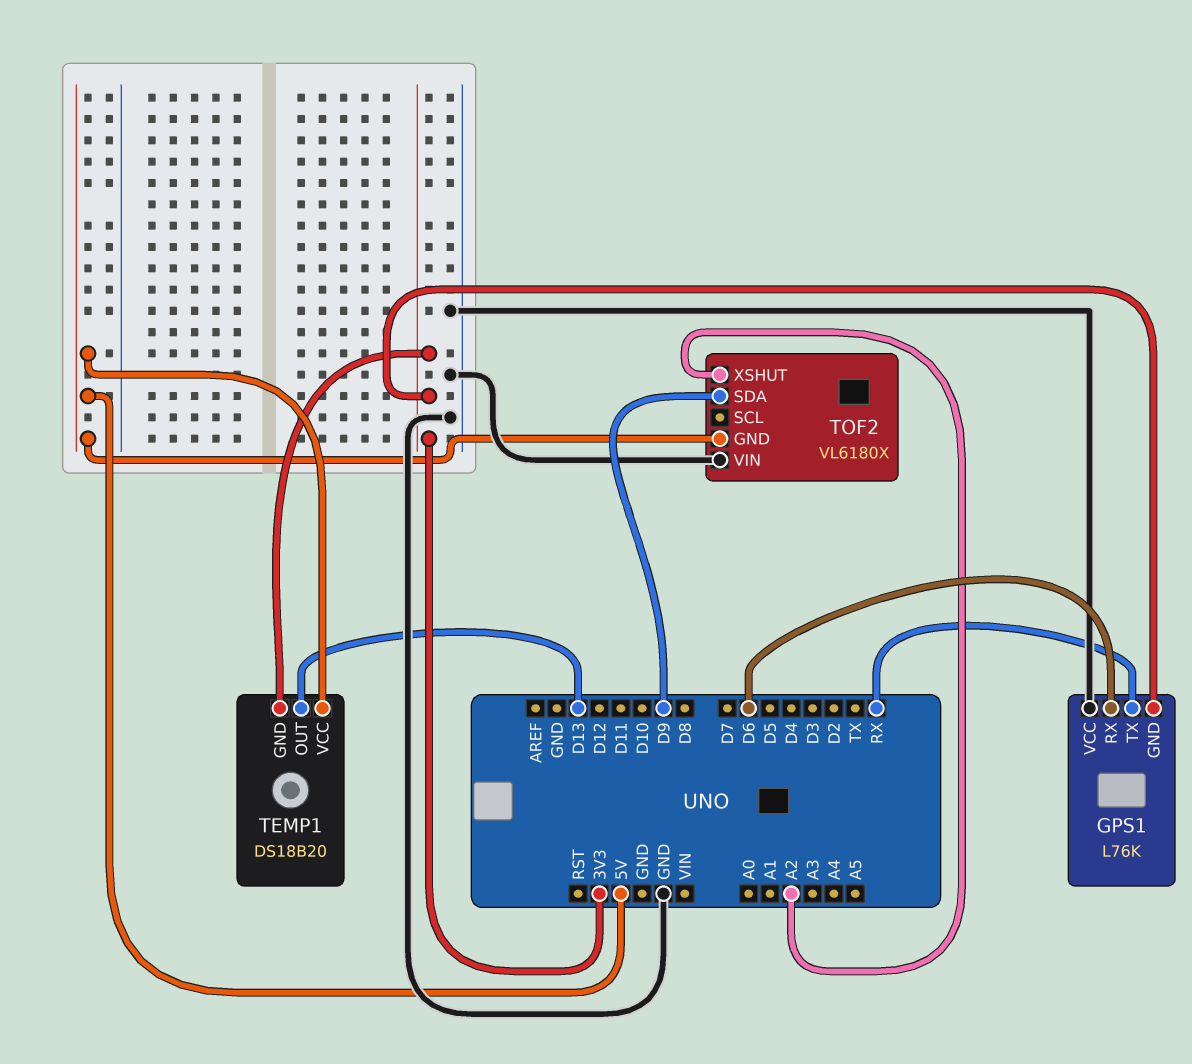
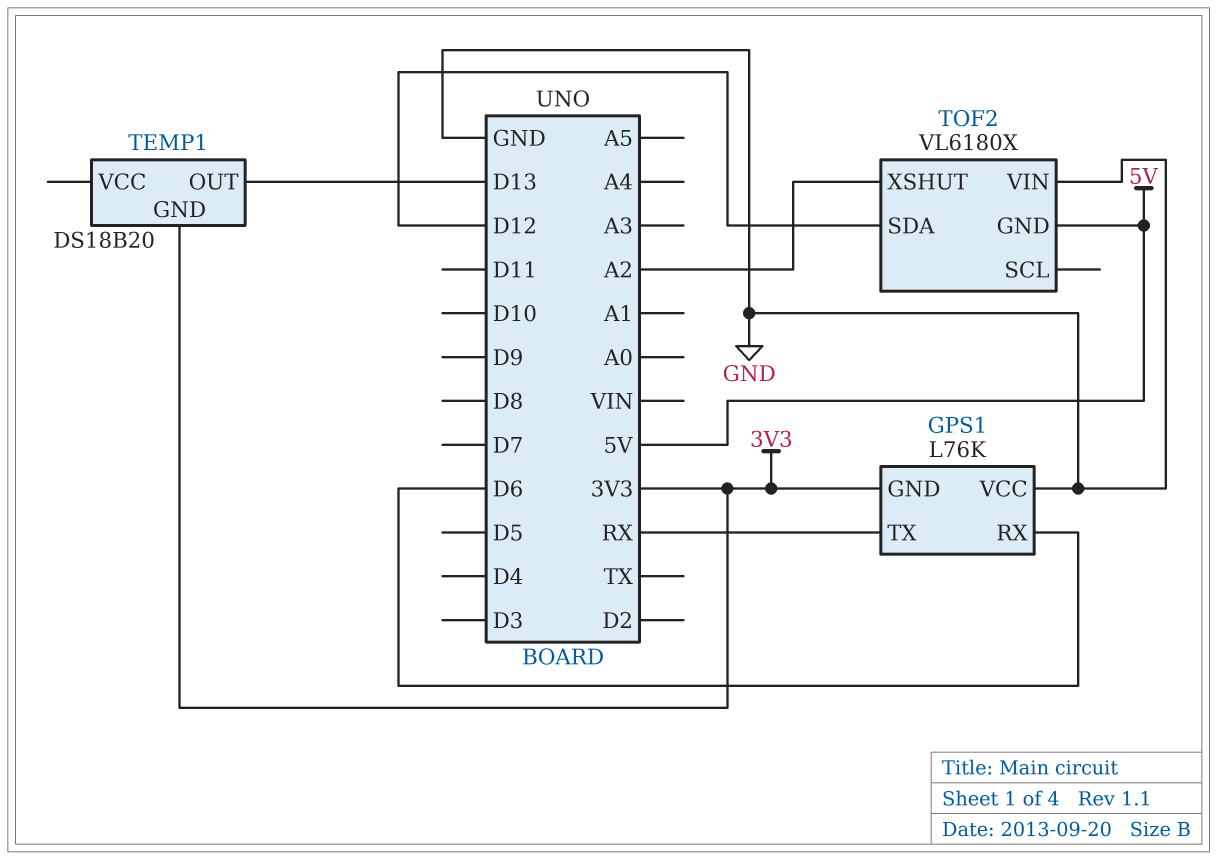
TEMP1 pin VCC: 5V -> none
TOF2 pin SDA: D9 -> D12

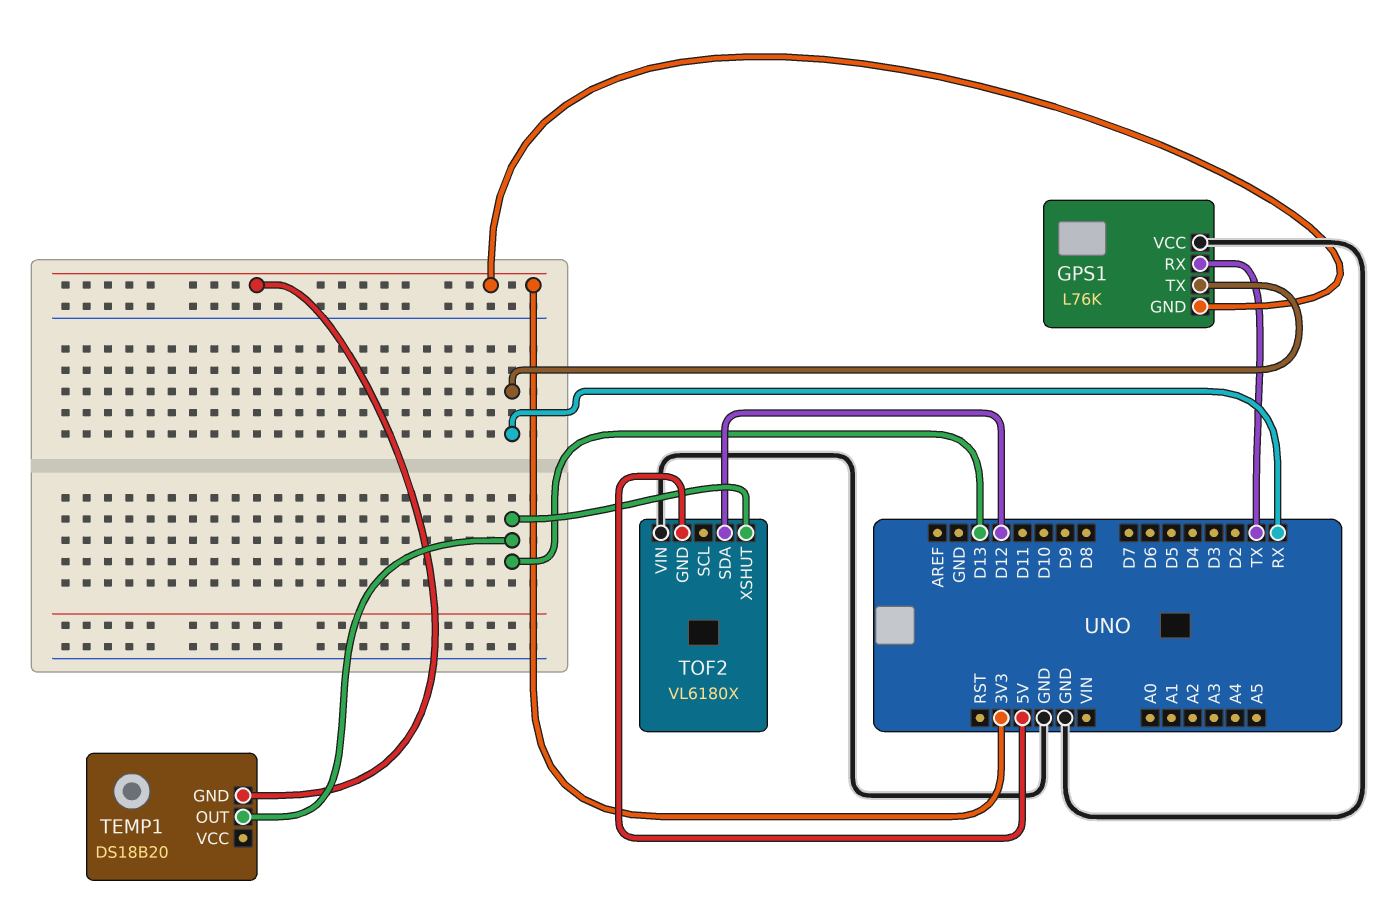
GPS1 pin RX: D6 -> TX
TOF2 pin XSHUT: A2 -> D13

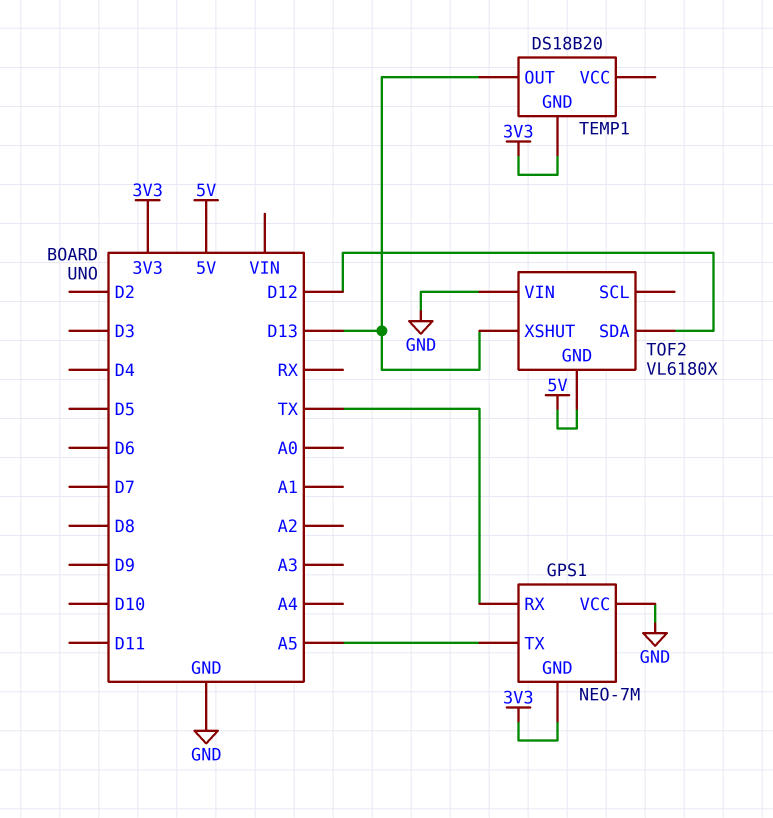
GPS1: L76K -> NEO-7M
GPS1 pin TX: RX -> A5

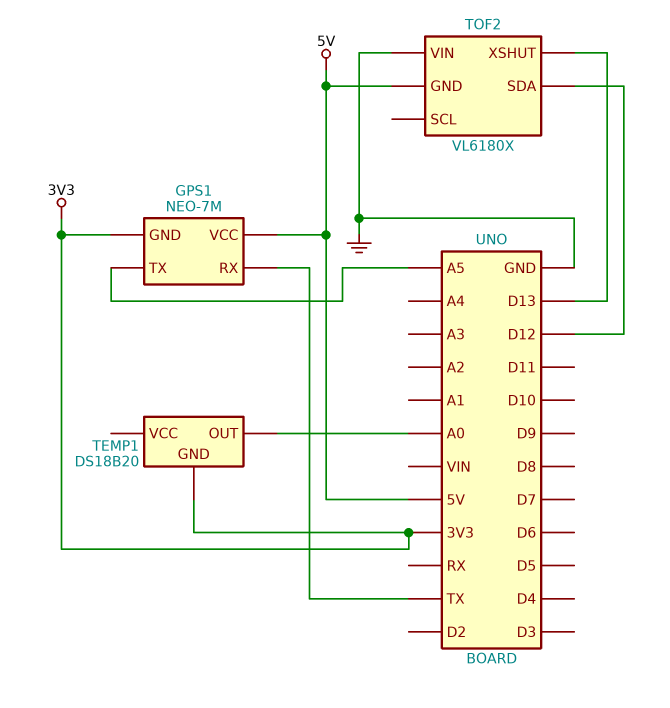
GPS1 pin VCC: GND -> 5V
TEMP1 pin OUT: D13 -> A0

